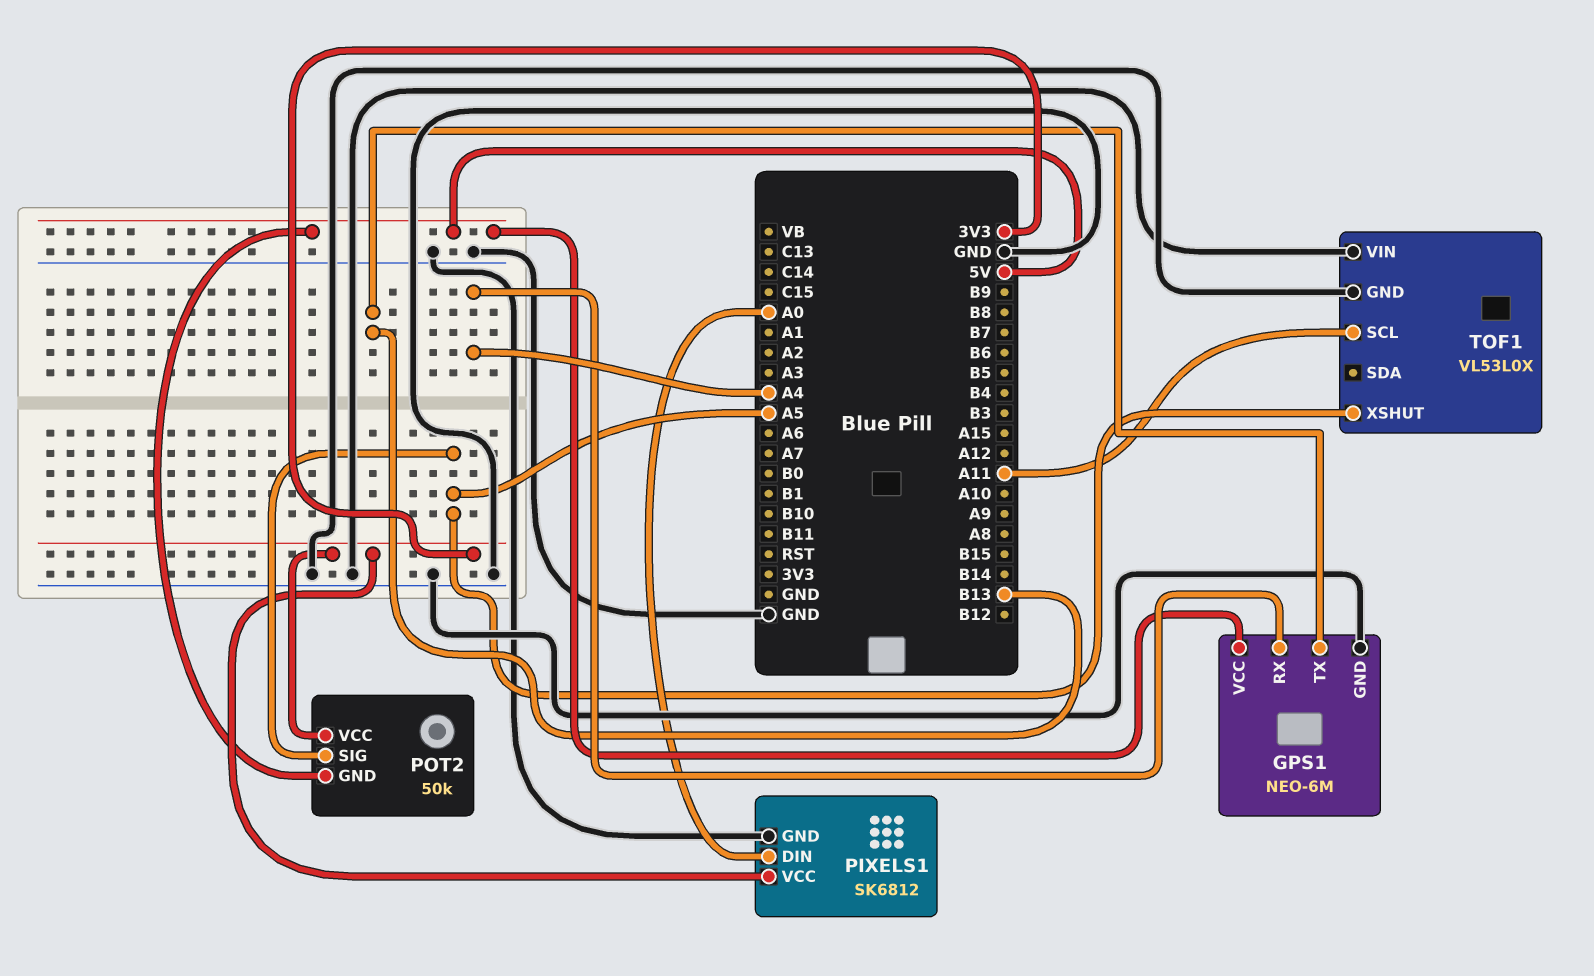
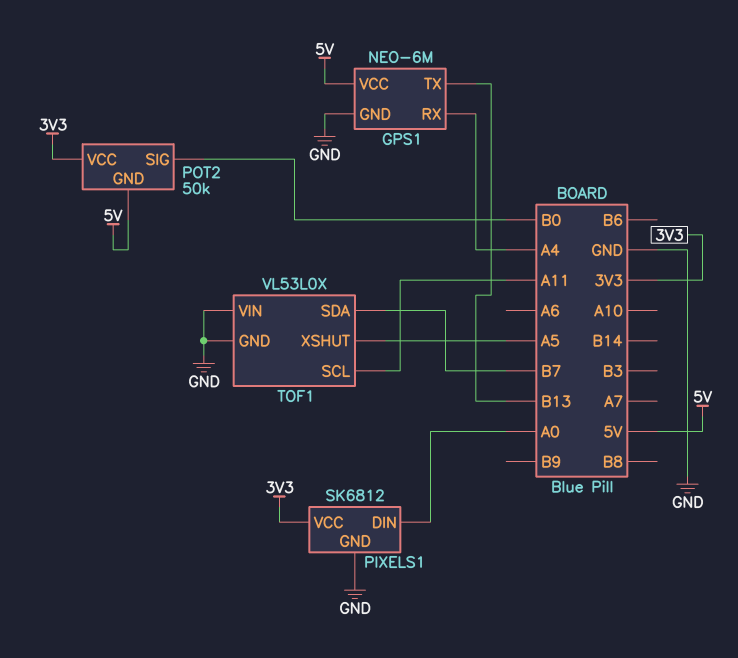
POT2 pin SIG: A5 -> B0
TOF1 pin SDA: none -> B7

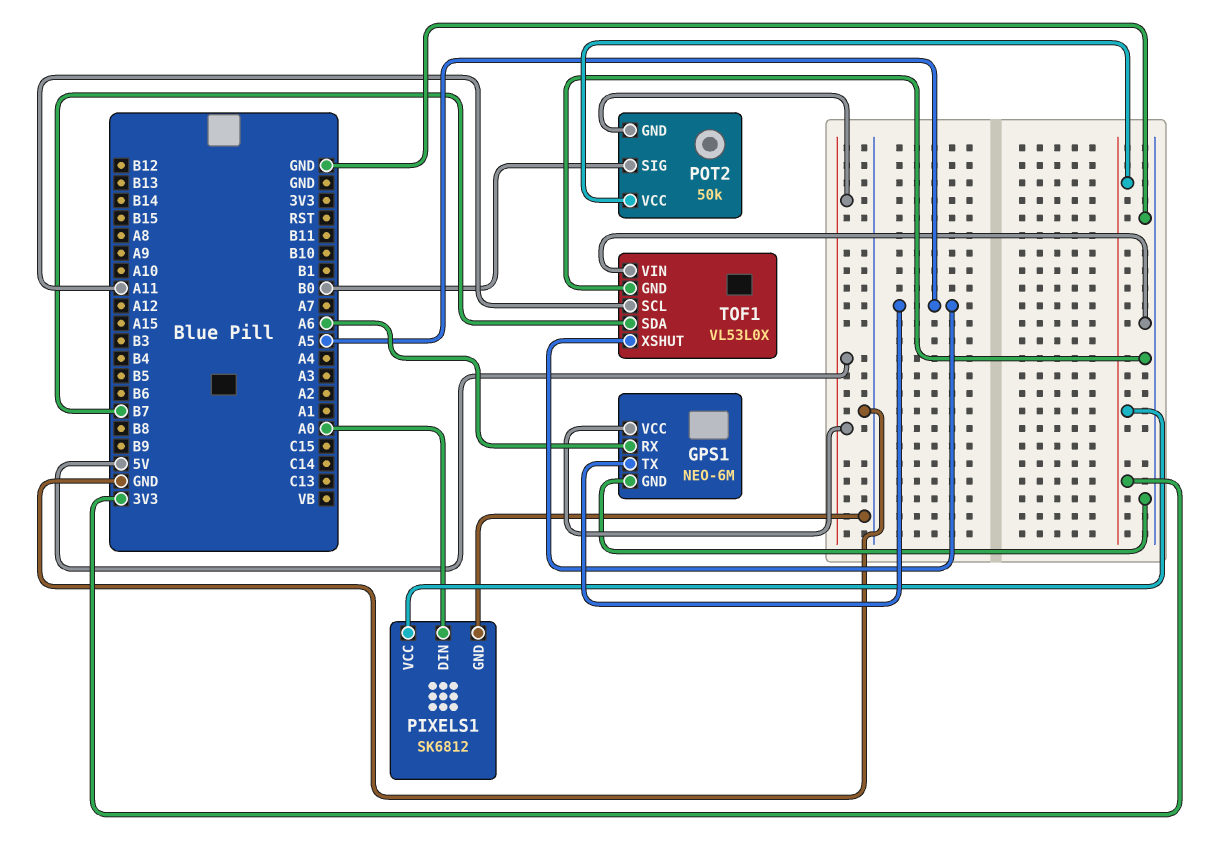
GPS1 pin RX: A4 -> A6
GPS1 pin TX: B13 -> A5

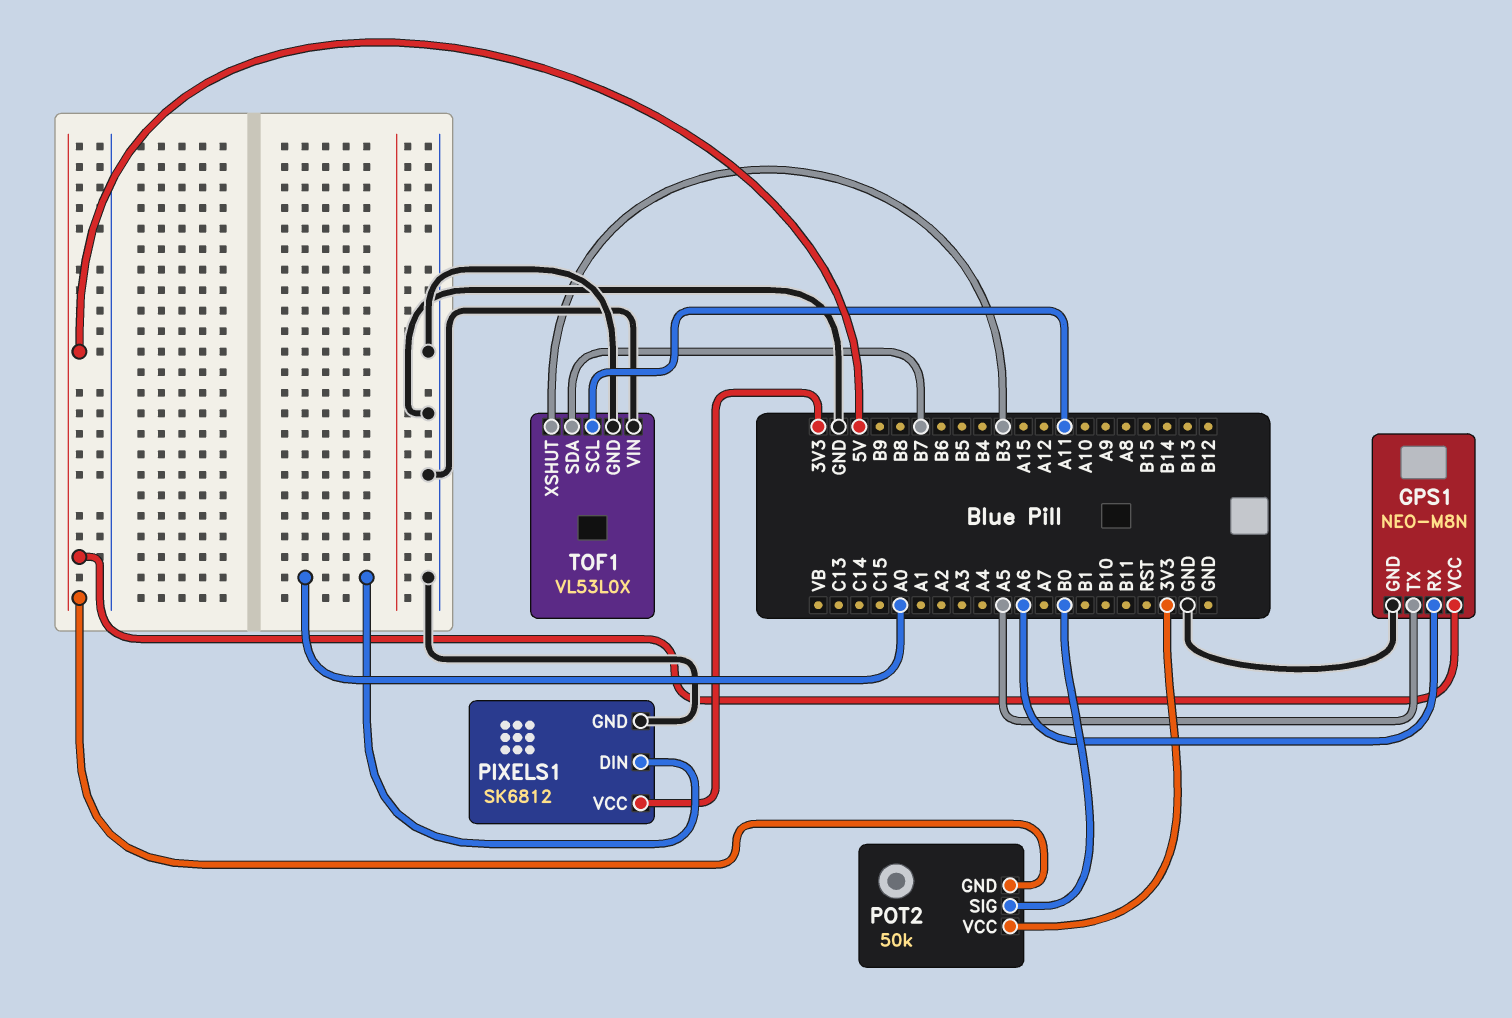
GPS1: NEO-6M -> NEO-M8N
TOF1 pin XSHUT: A5 -> B3

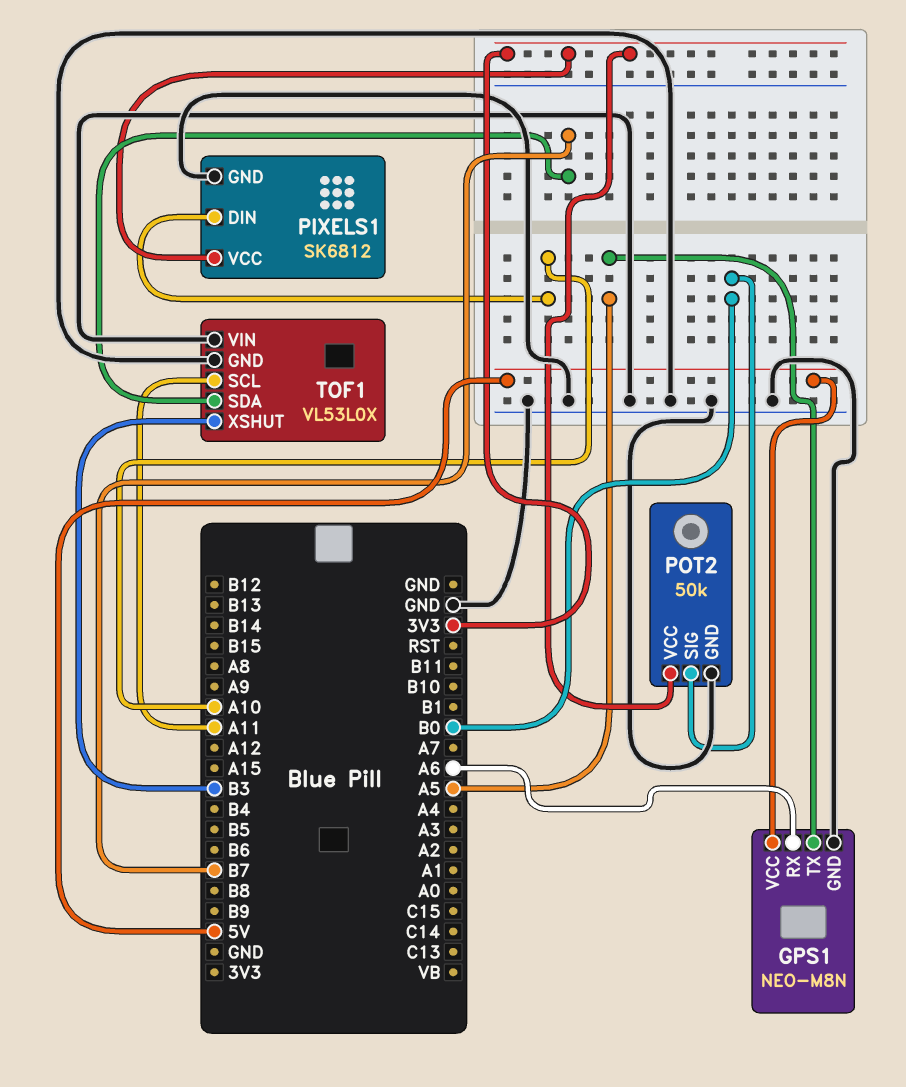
PIXELS1 pin DIN: A0 -> A10
POT2 pin GND: 5V -> GND

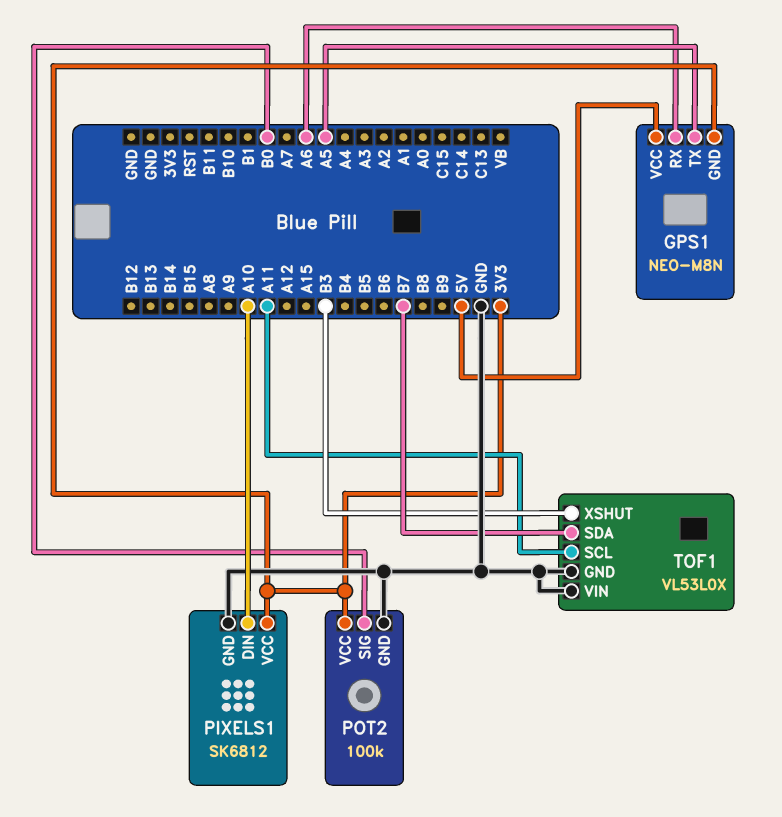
GPS1 pin GND: GND -> 3V3
POT2: 50k -> 100k

